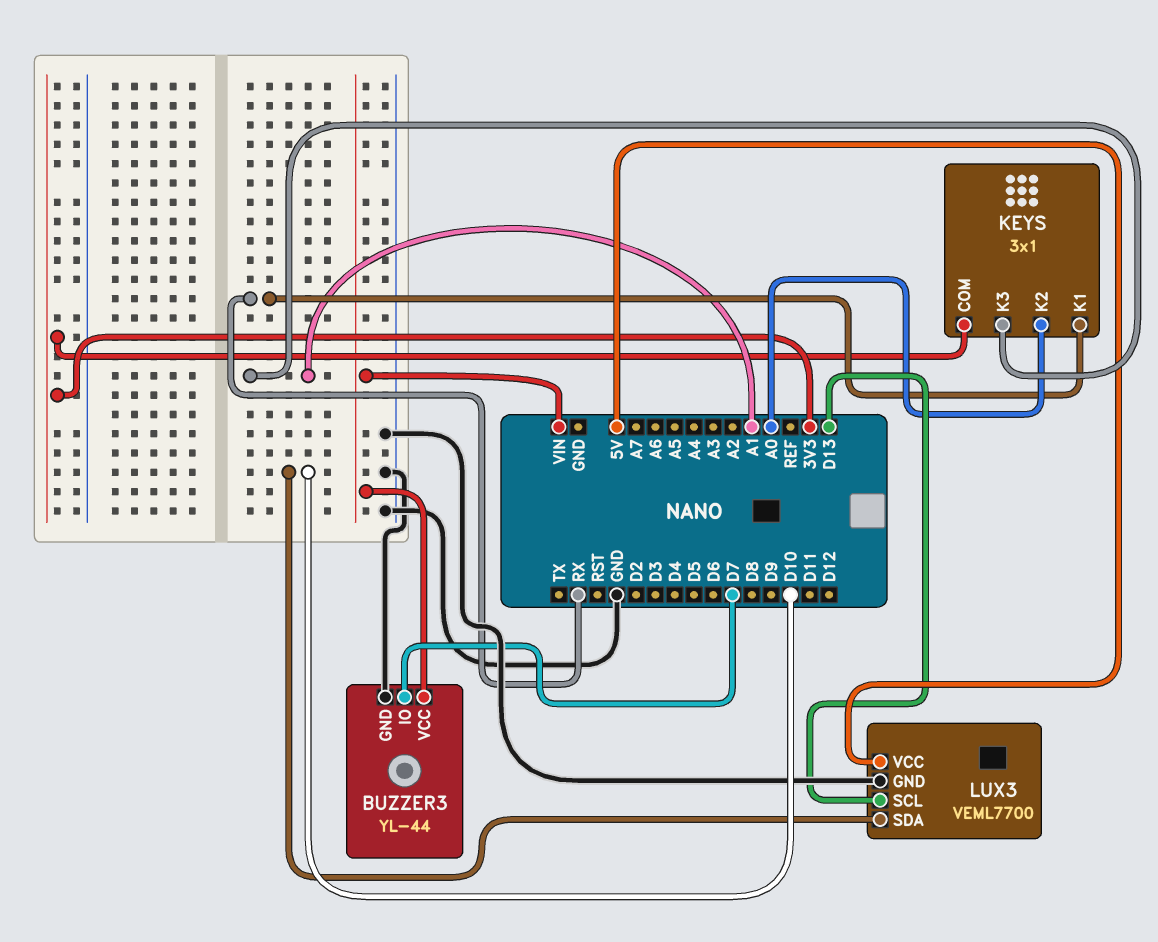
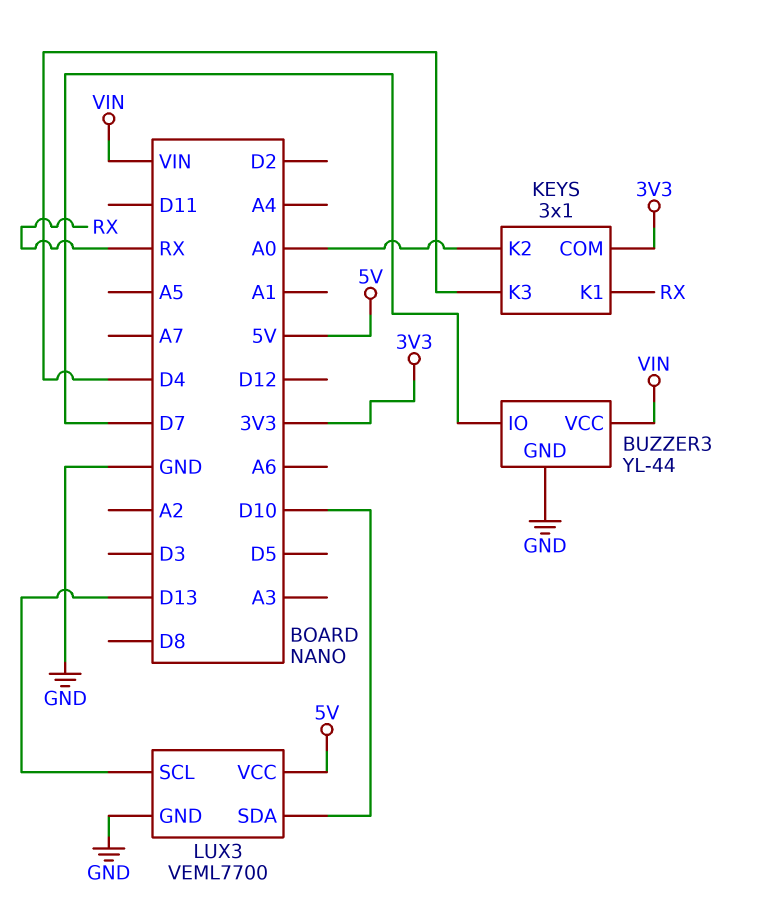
KEYS pin K3: A1 -> D4

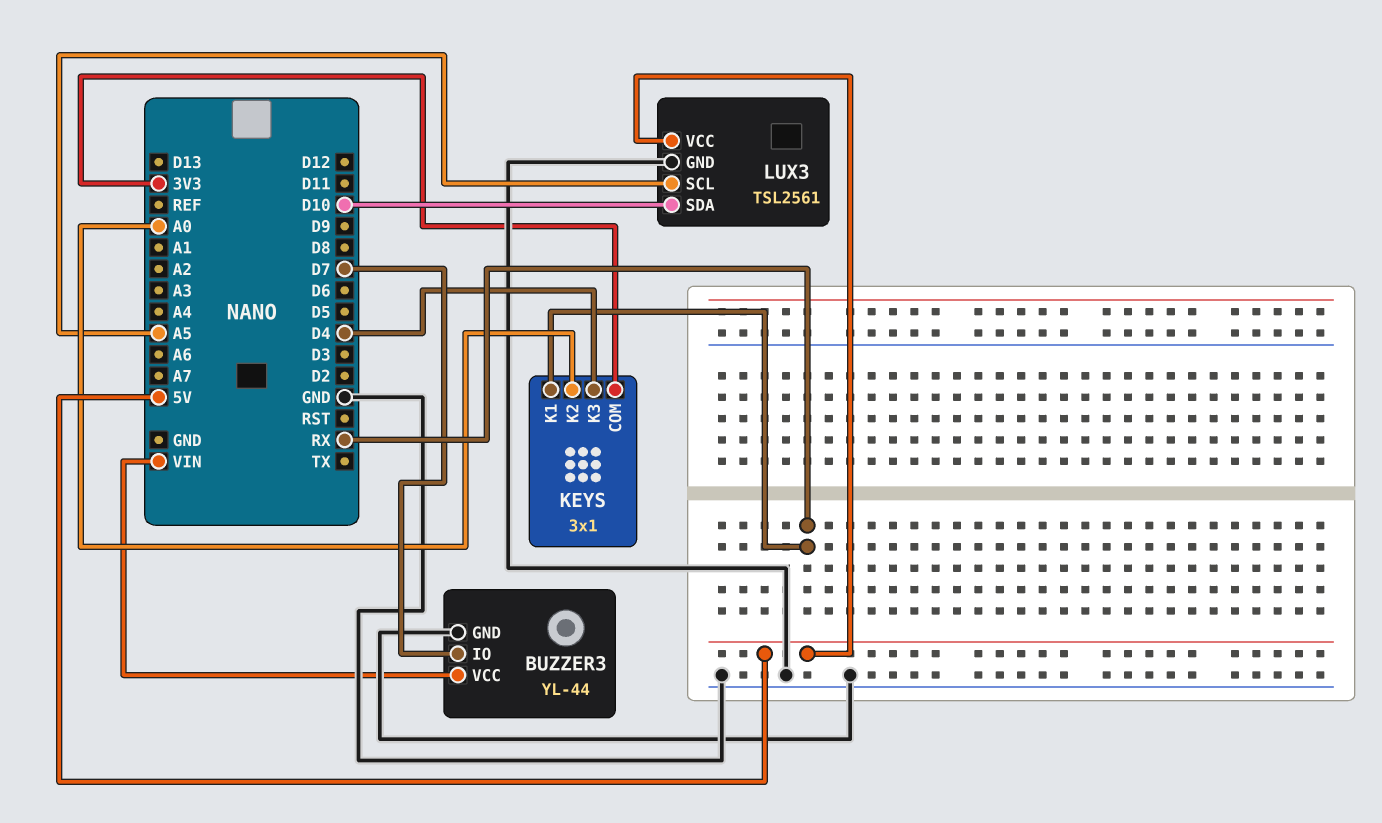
LUX3: VEML7700 -> TSL2561
LUX3 pin SCL: D13 -> A5

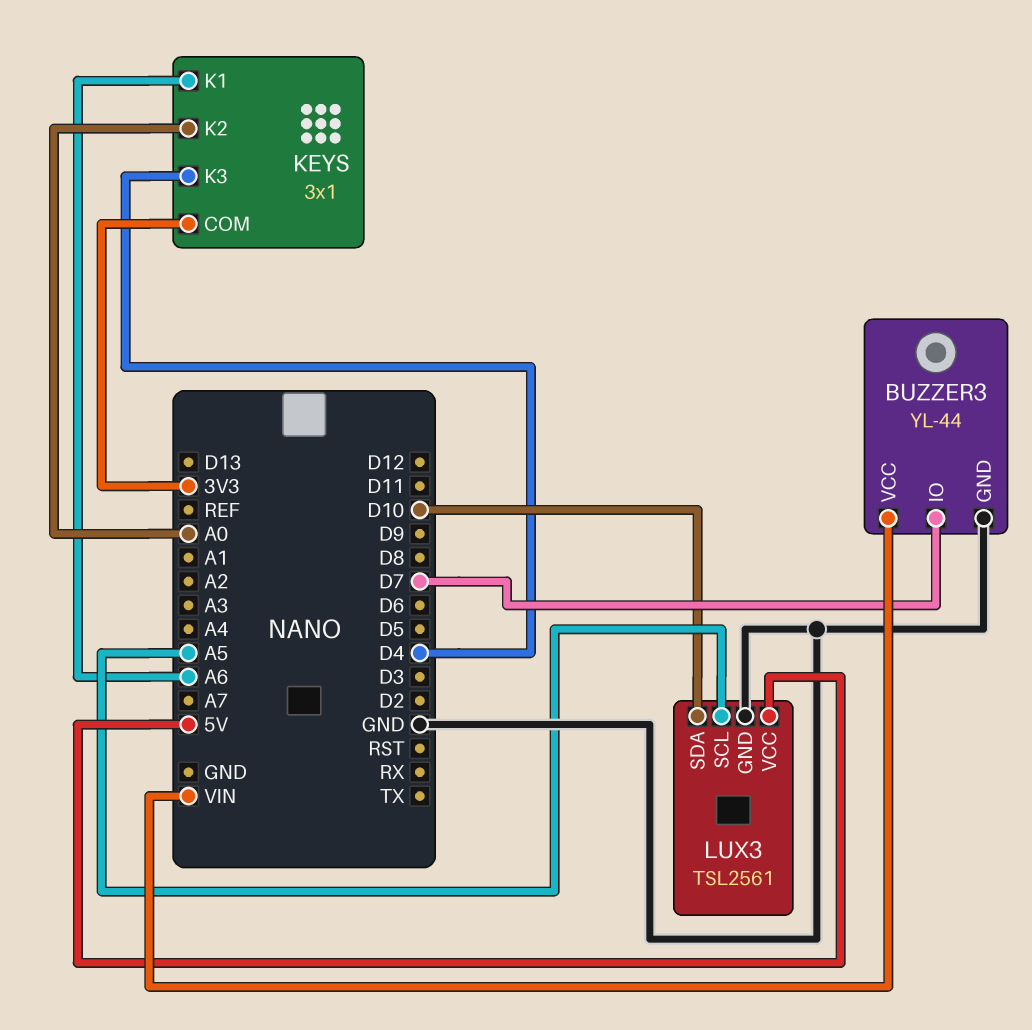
KEYS pin K1: RX -> A6

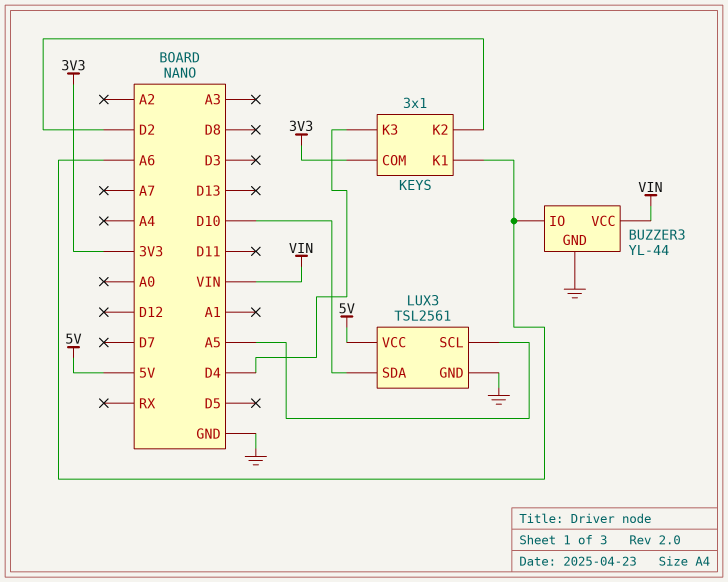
BUZZER3 pin IO: D7 -> A6
KEYS pin K2: A0 -> D2

